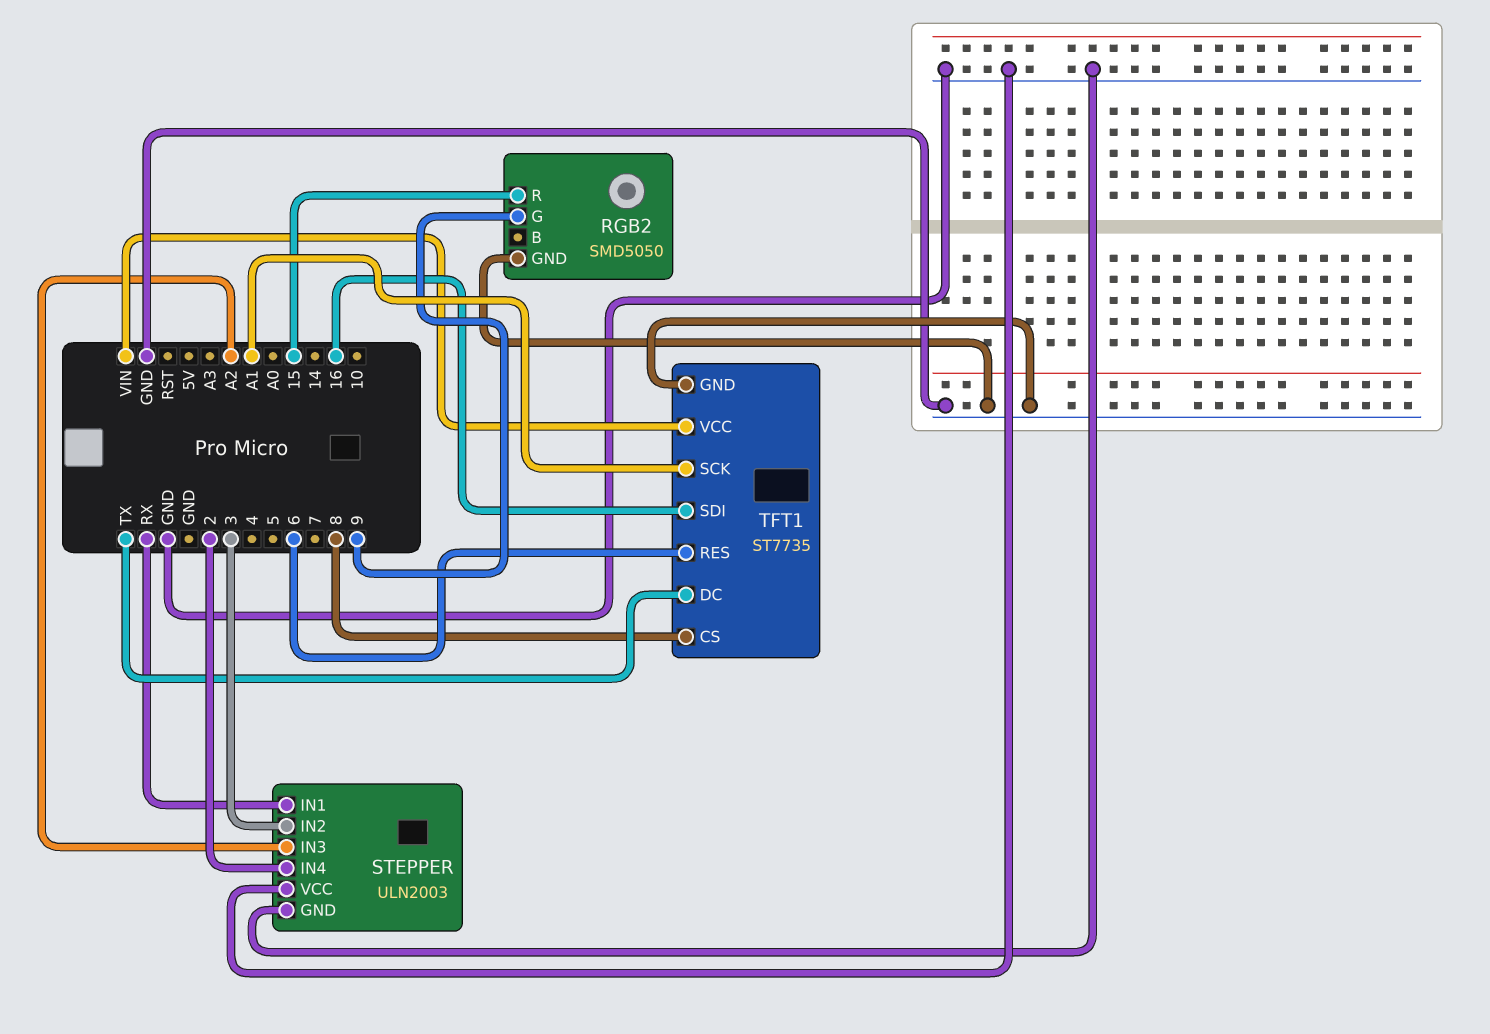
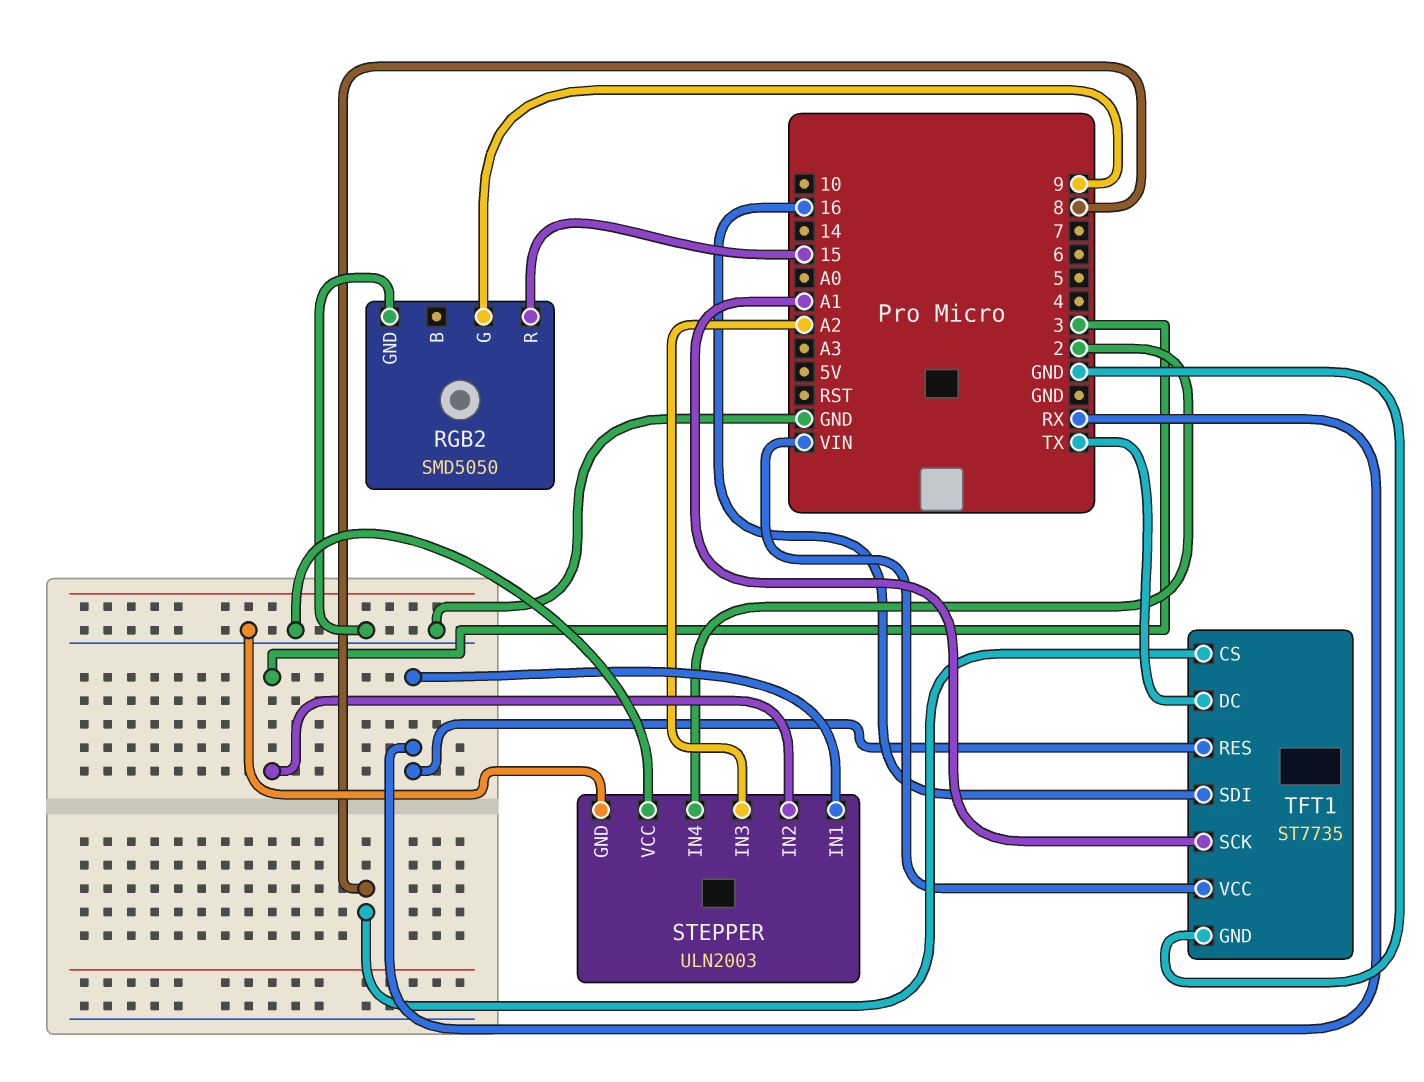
TFT1 pin RES: 6 -> RX

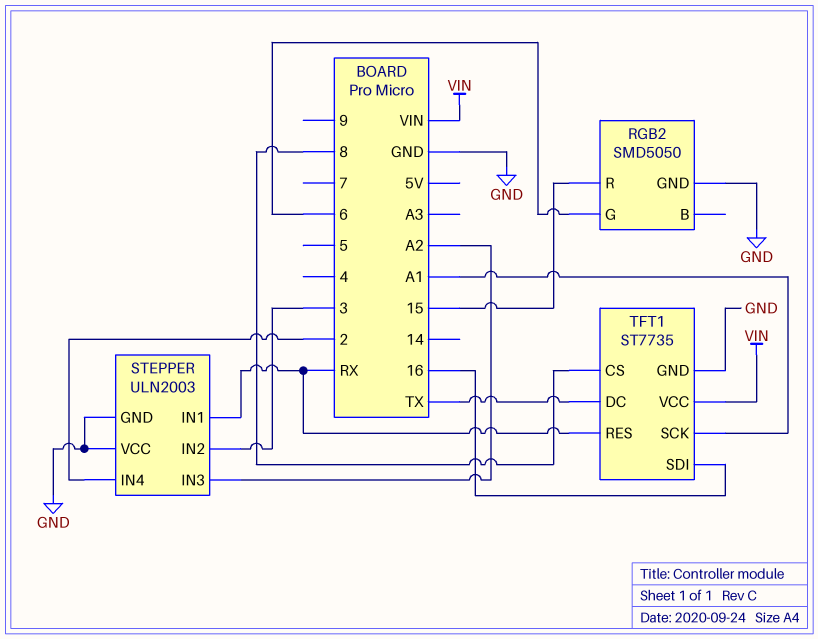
RGB2 pin G: 9 -> 6

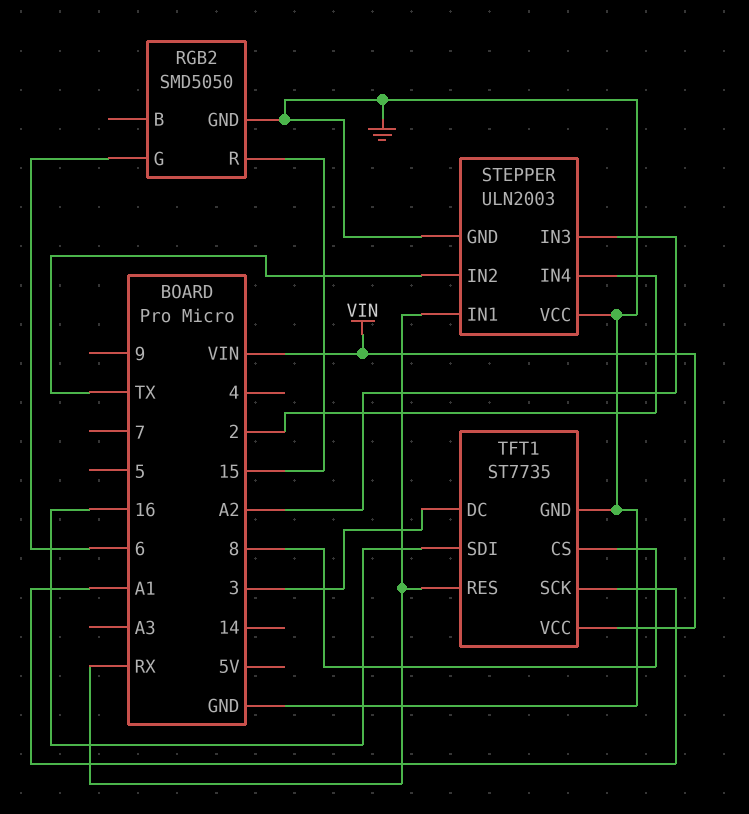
STEPPER pin IN2: 3 -> TX
TFT1 pin DC: TX -> 3

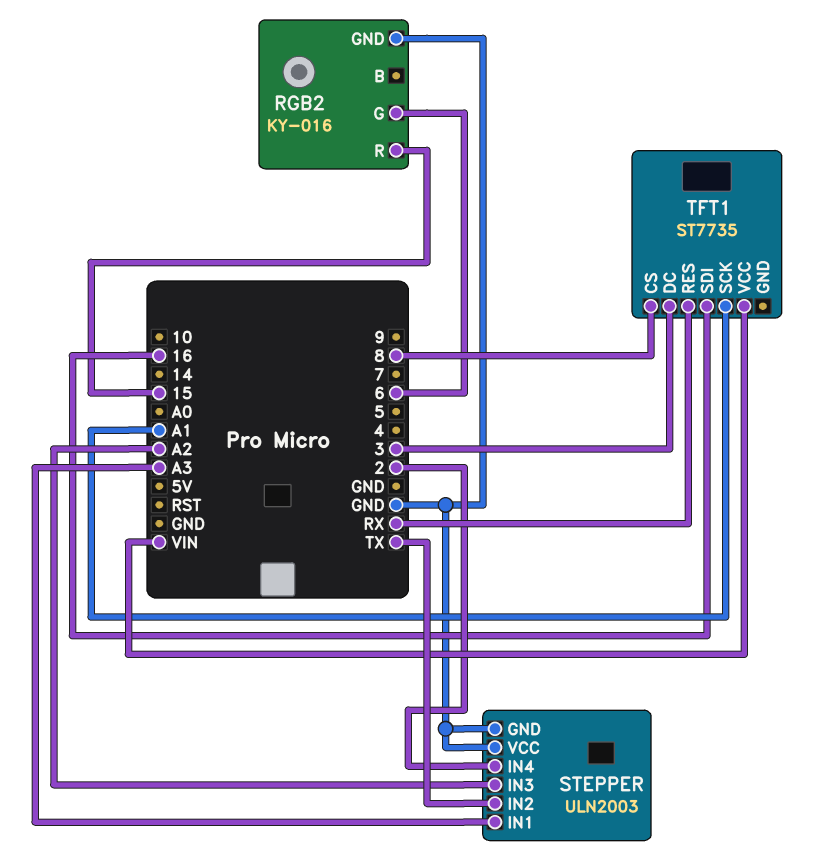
RGB2: SMD5050 -> KY-016
STEPPER pin IN1: RX -> A3
TFT1 pin GND: GND -> none

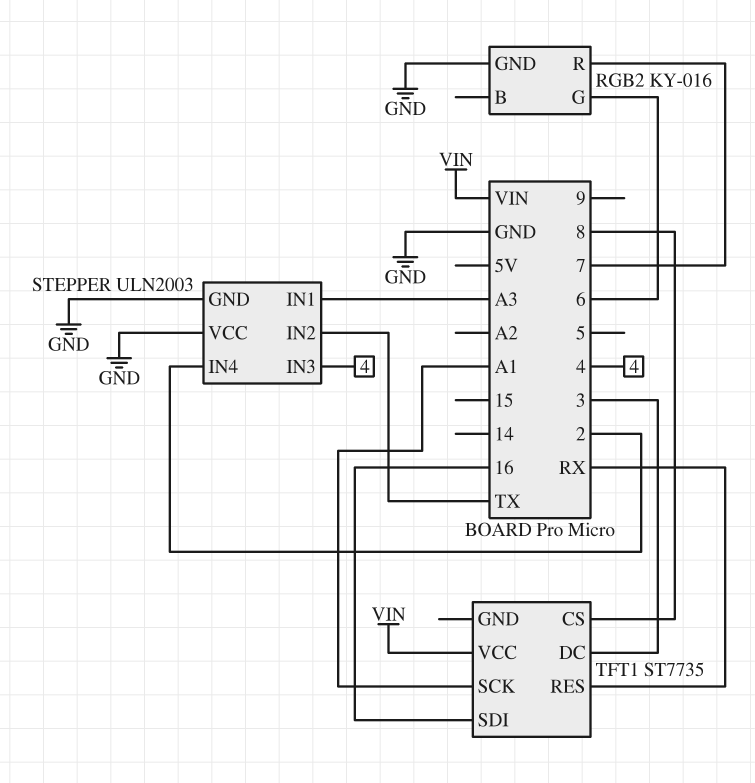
RGB2 pin R: 15 -> 7
STEPPER pin IN3: A2 -> 4

